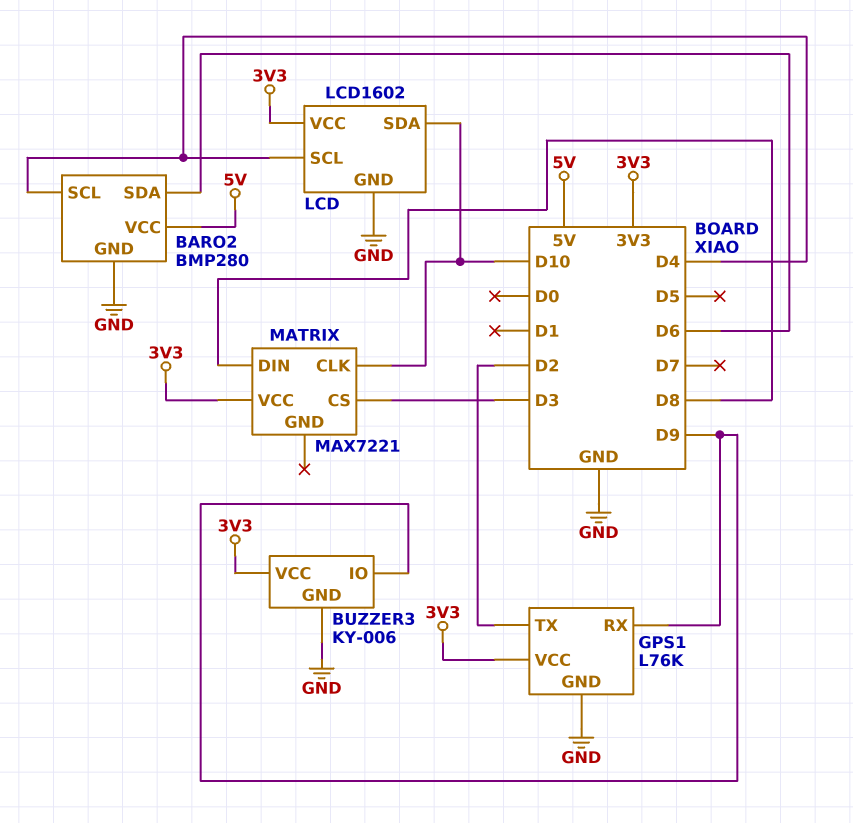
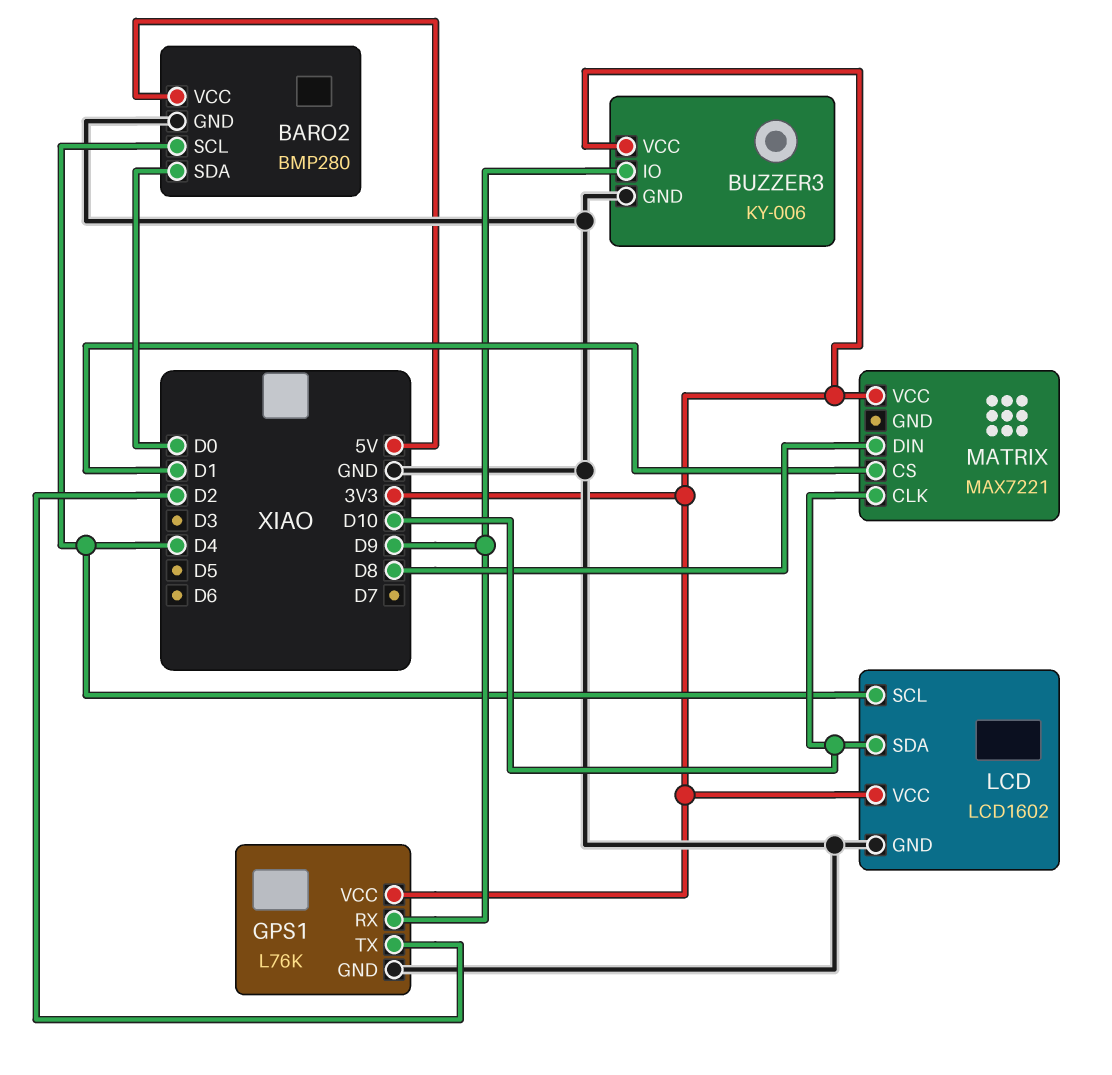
BARO2 pin SDA: D6 -> D0
MATRIX pin CS: D3 -> D1

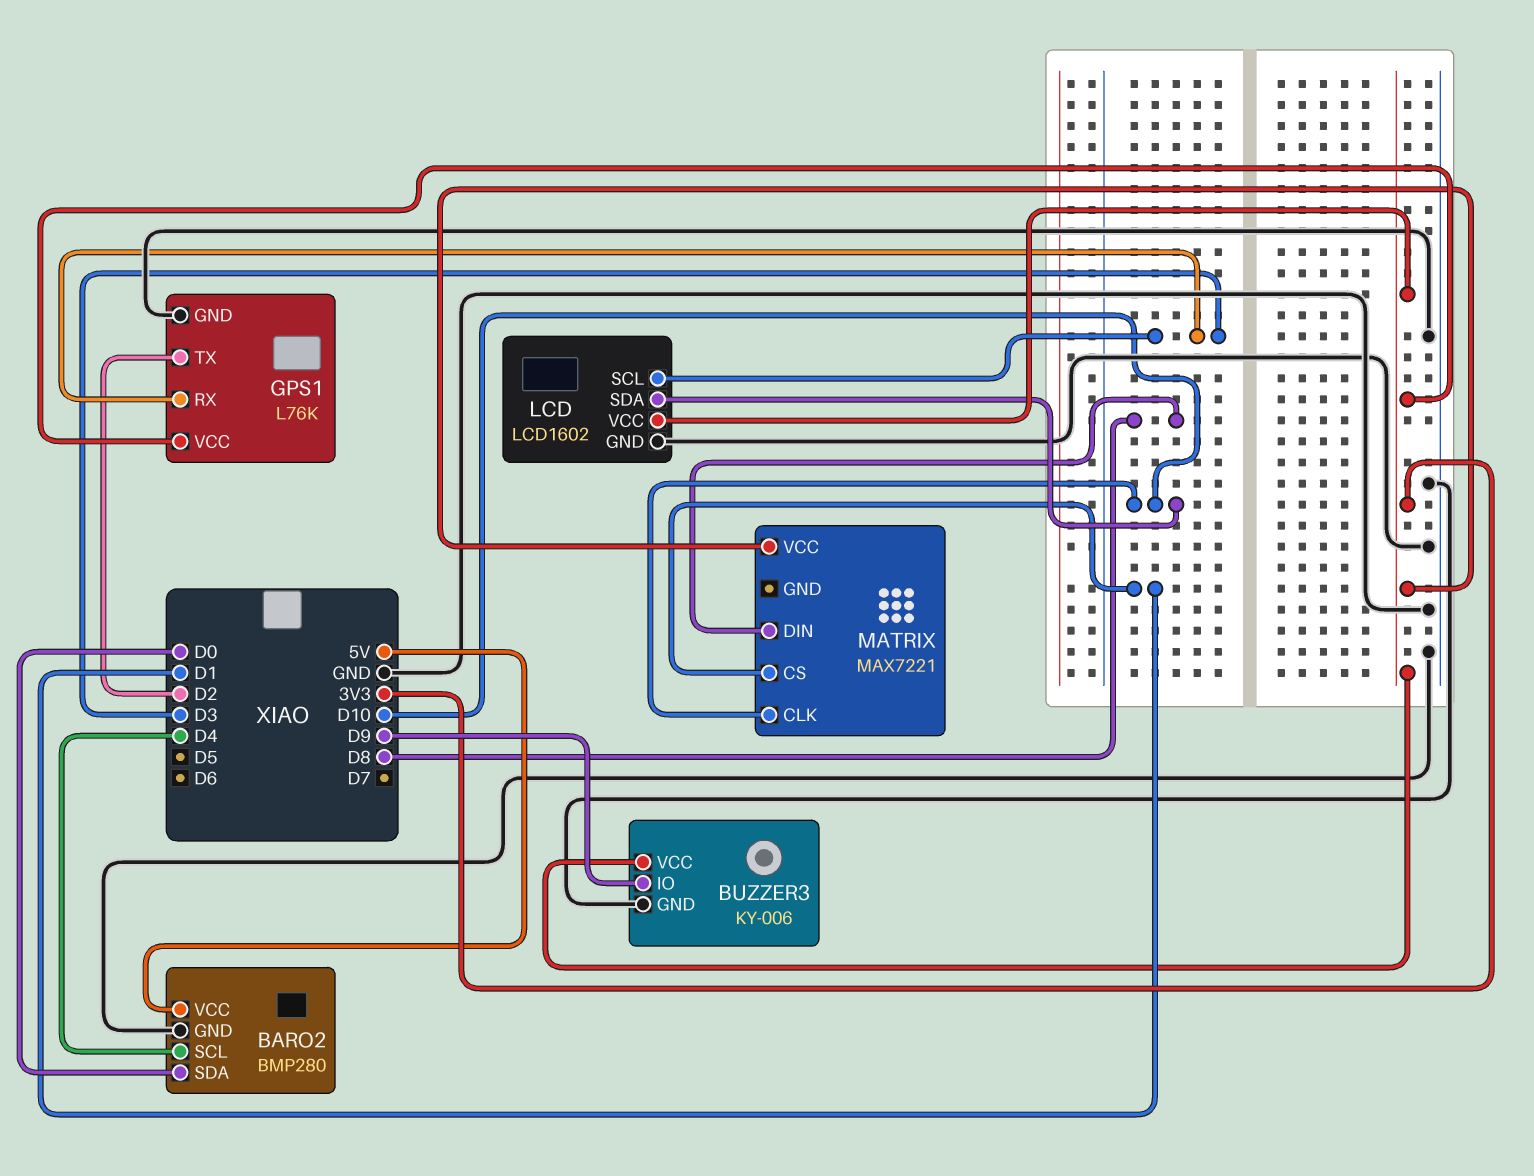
GPS1 pin RX: D9 -> D3
LCD pin SCL: D4 -> D3

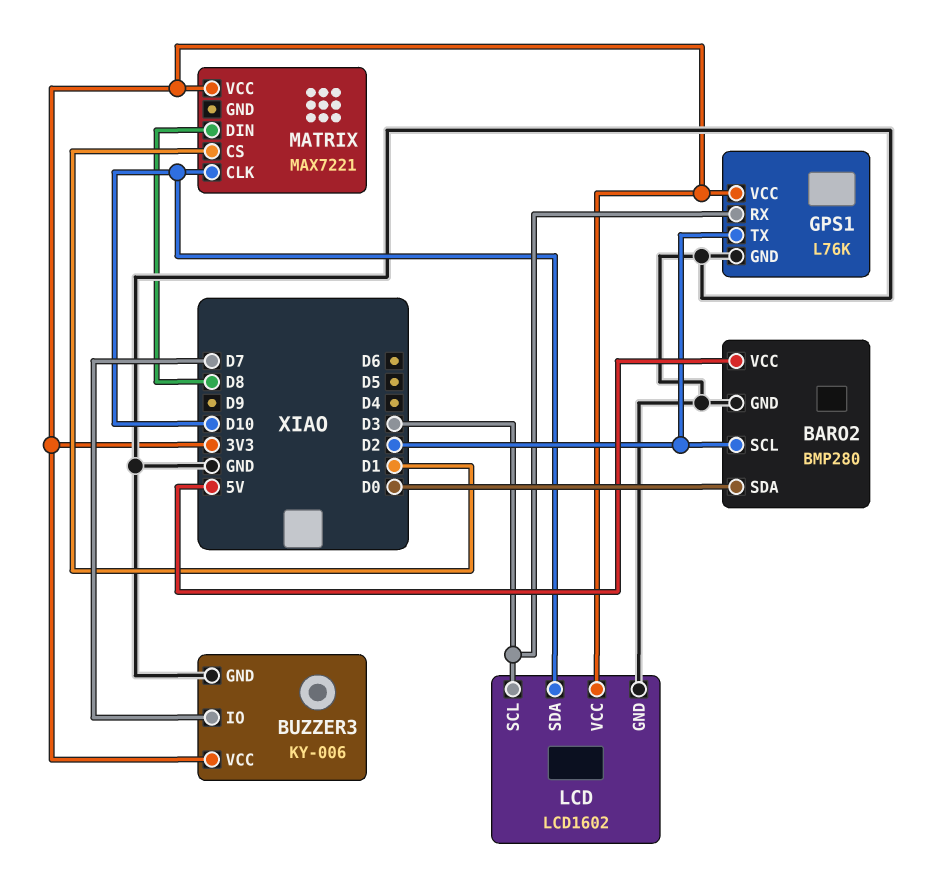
BARO2 pin SCL: D4 -> D2
BUZZER3 pin IO: D9 -> D7

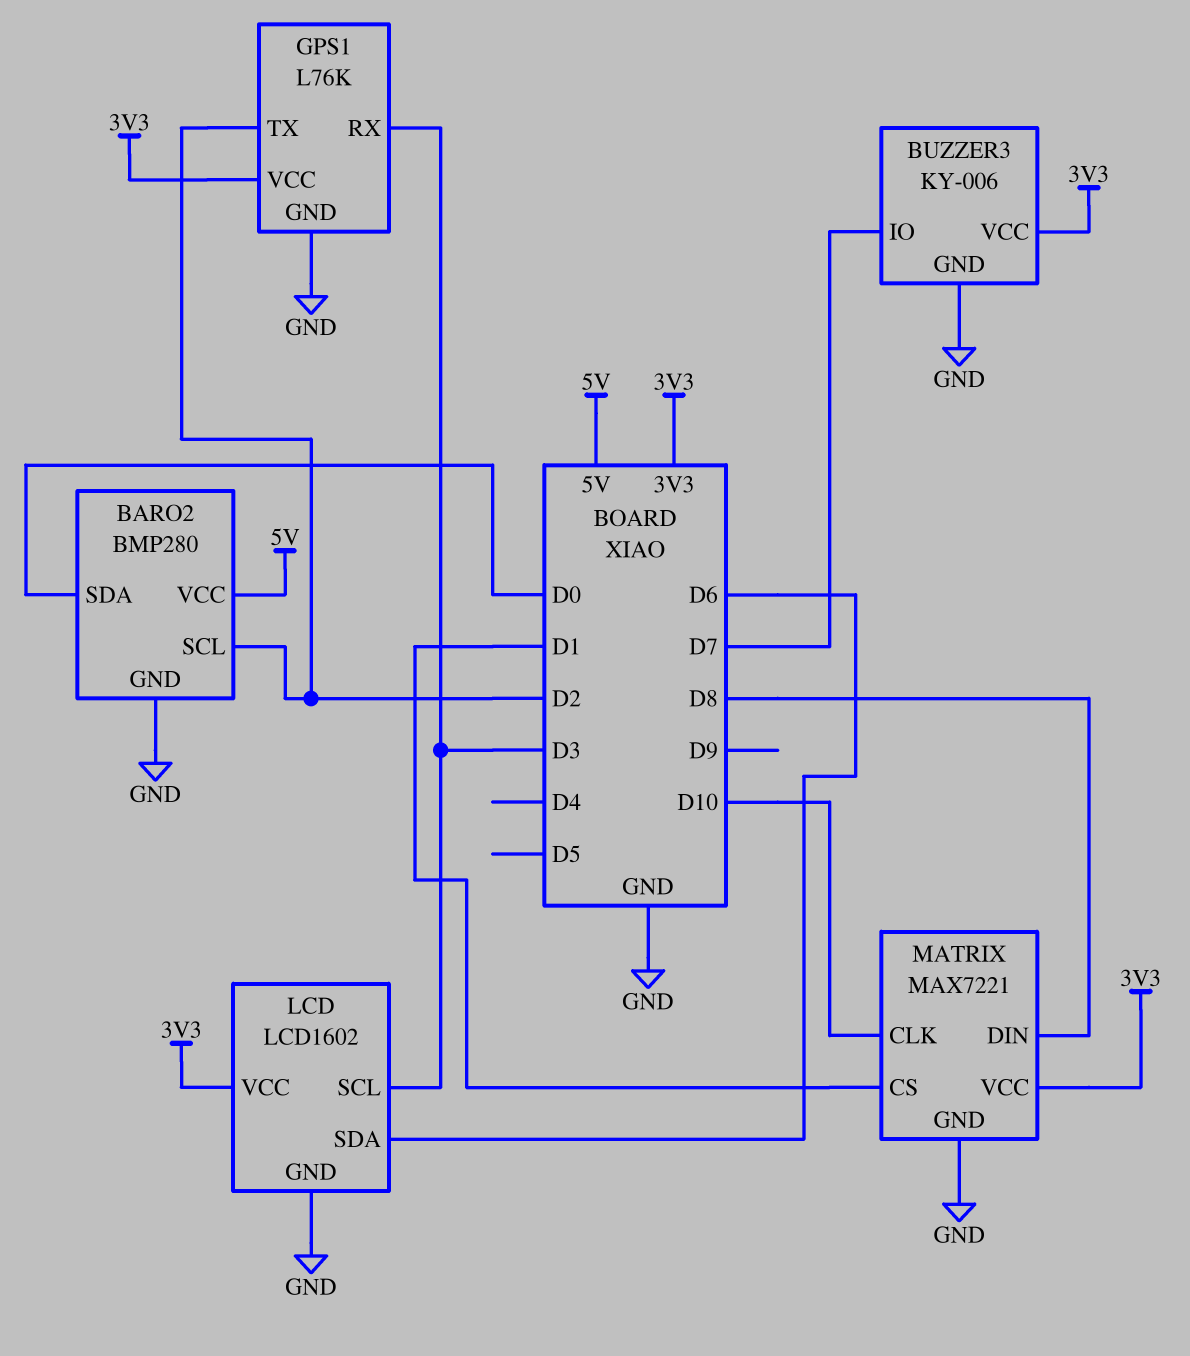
LCD pin SDA: D10 -> D6
MATRIX pin GND: none -> GND

